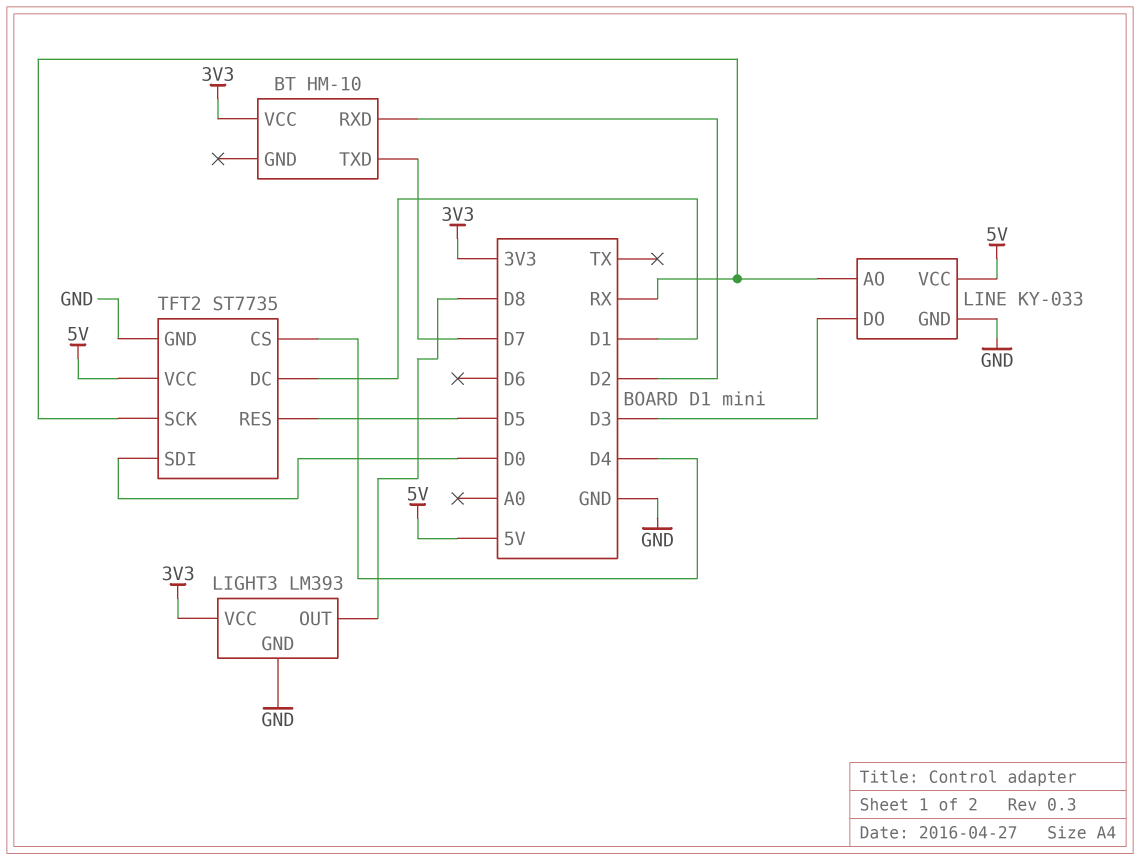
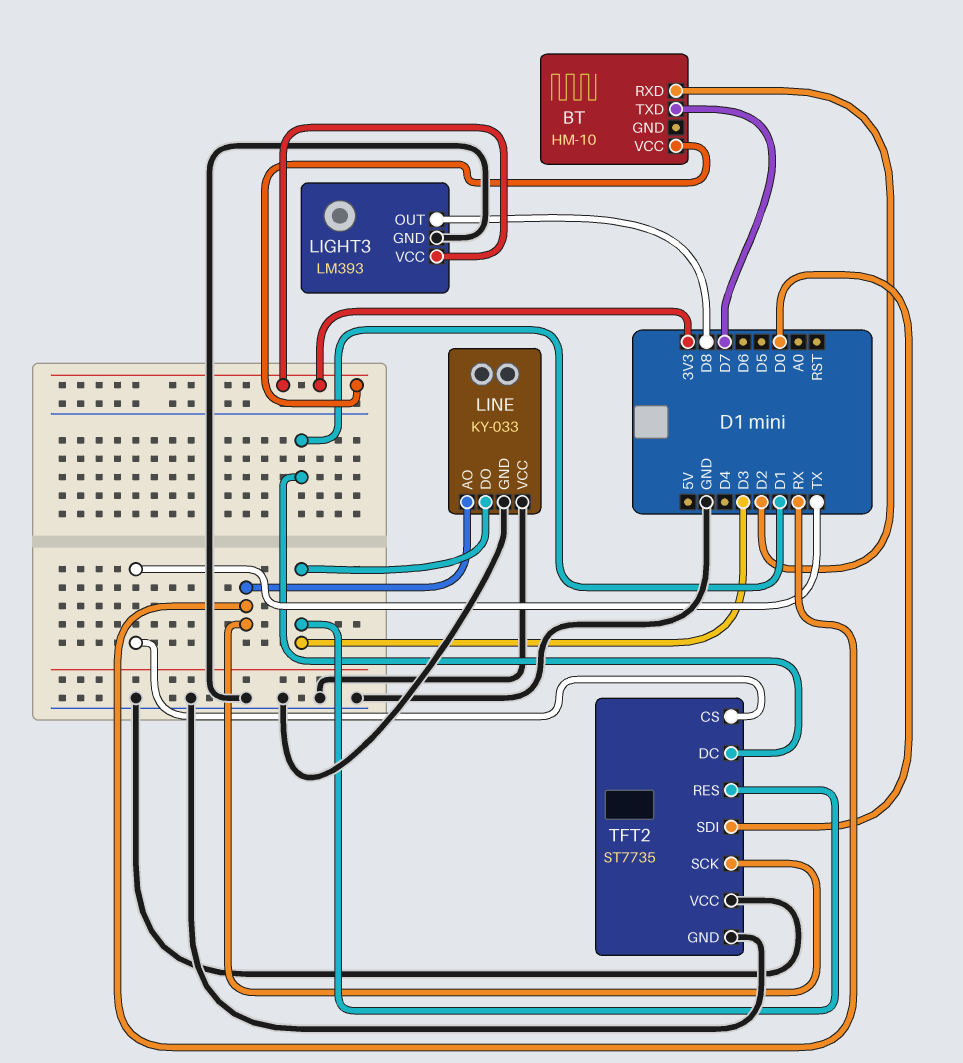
LINE pin VCC: 5V -> GND
TFT2 pin CS: D4 -> TX
TFT2 pin RES: D5 -> D3
TFT2 pin VCC: 5V -> GND

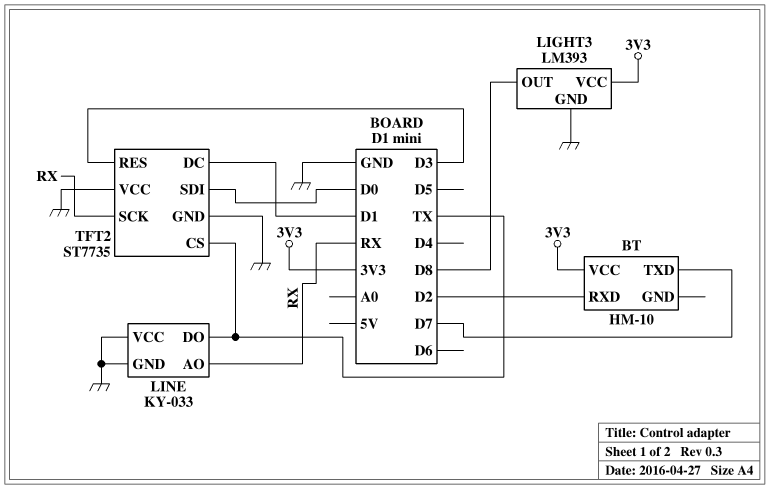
LINE pin DO: D3 -> TX

